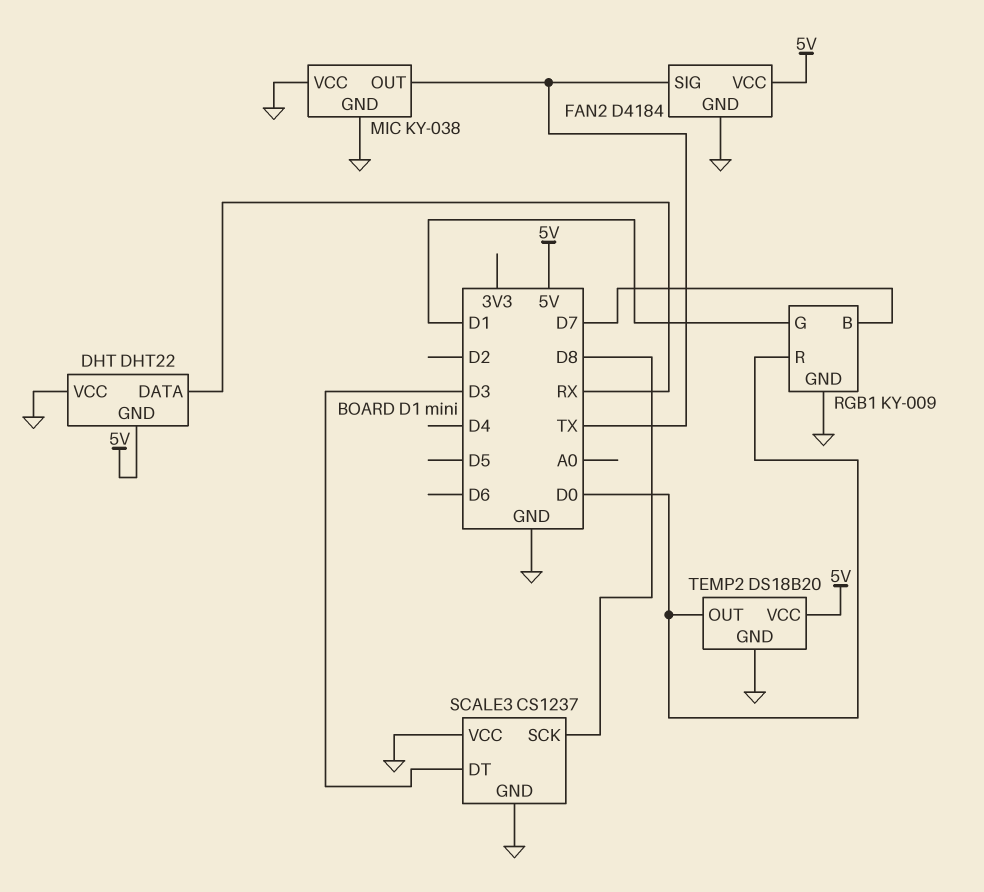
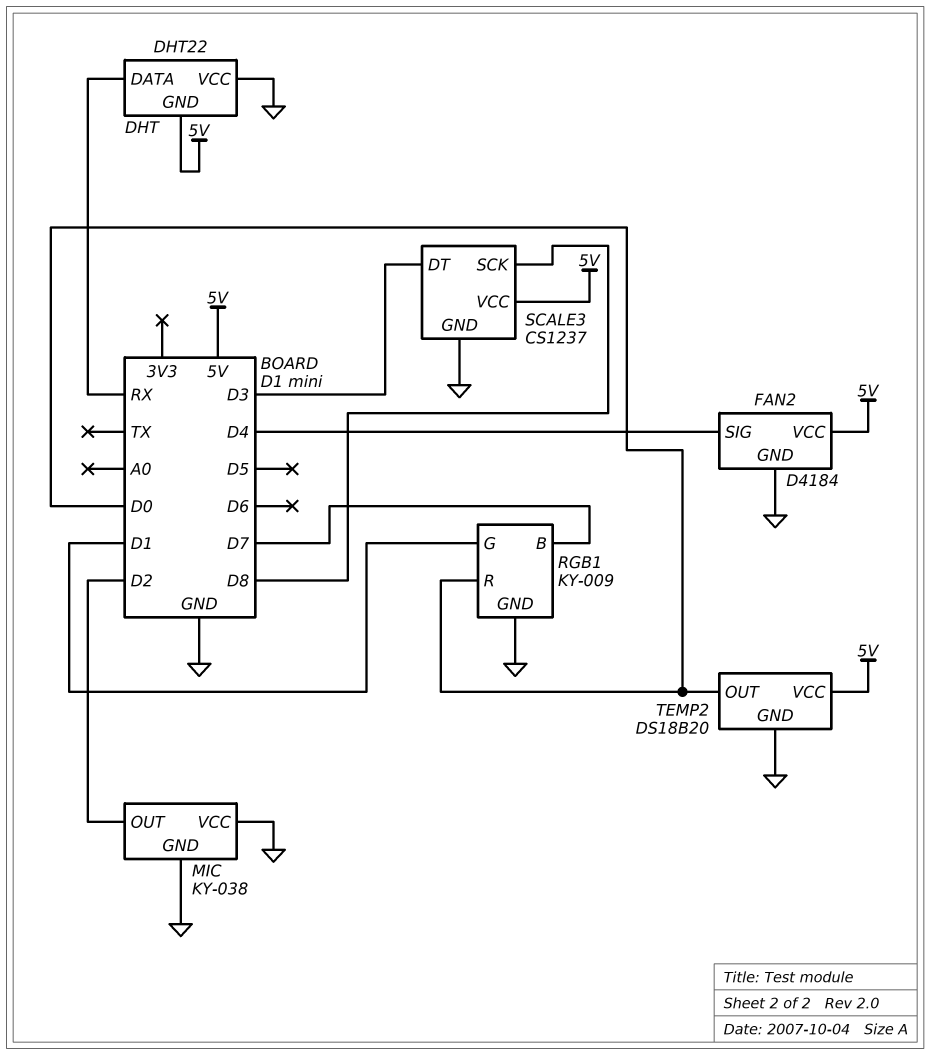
FAN2 pin SIG: TX -> D4
MIC pin OUT: TX -> D2
SCALE3 pin VCC: GND -> 5V

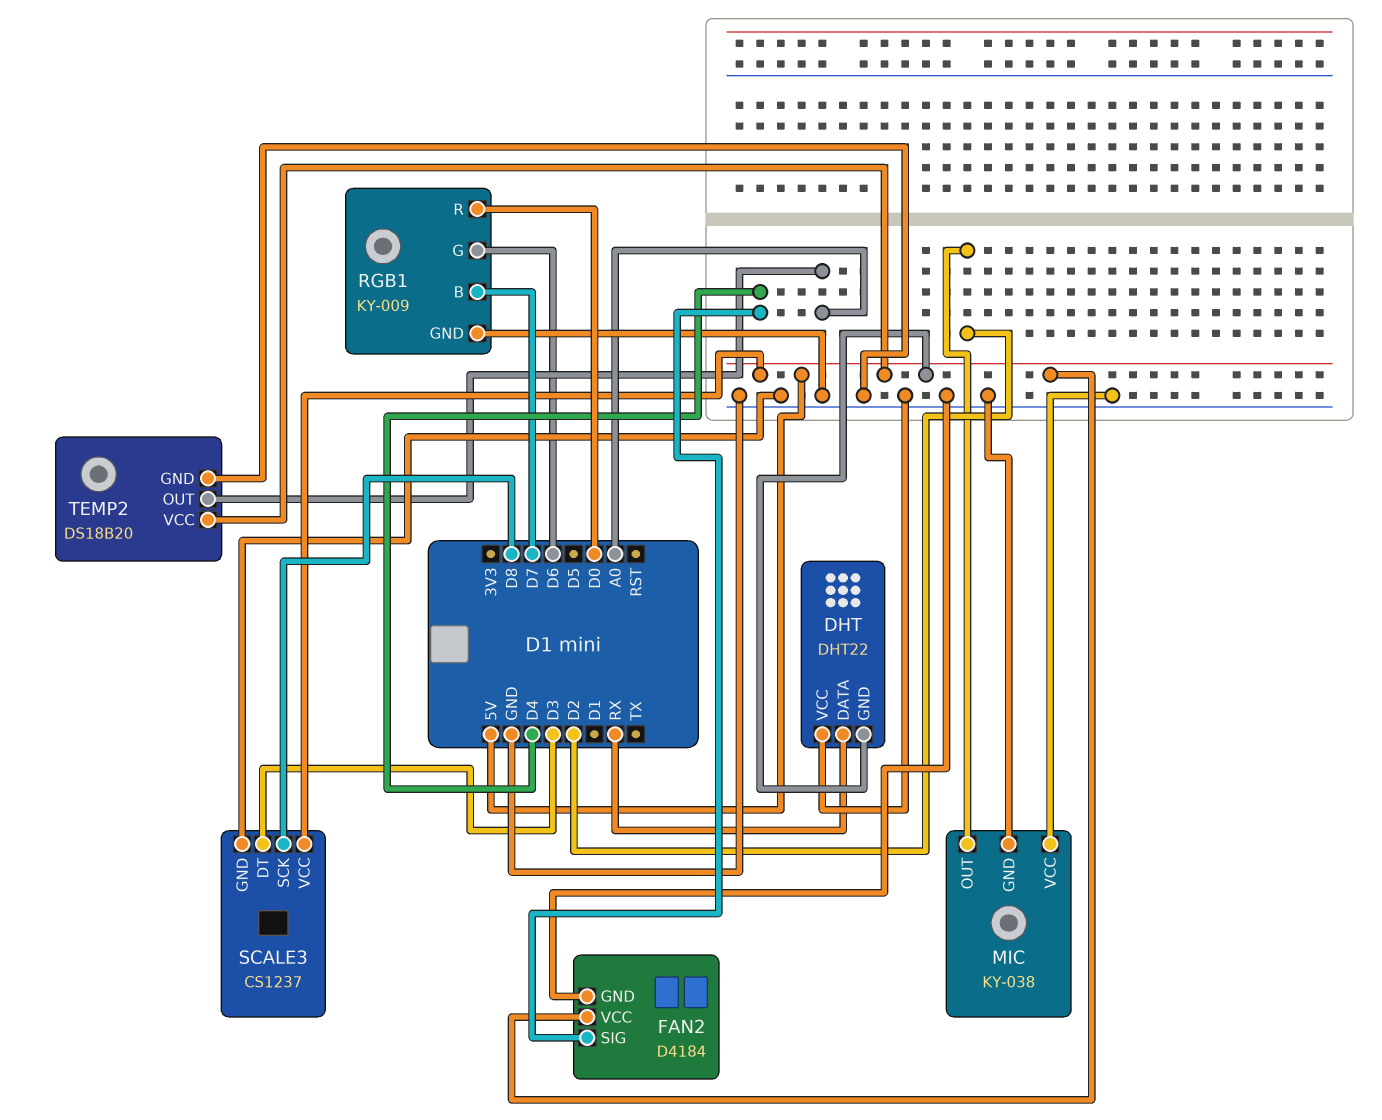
RGB1 pin G: D1 -> D6
TEMP2 pin OUT: D0 -> A0

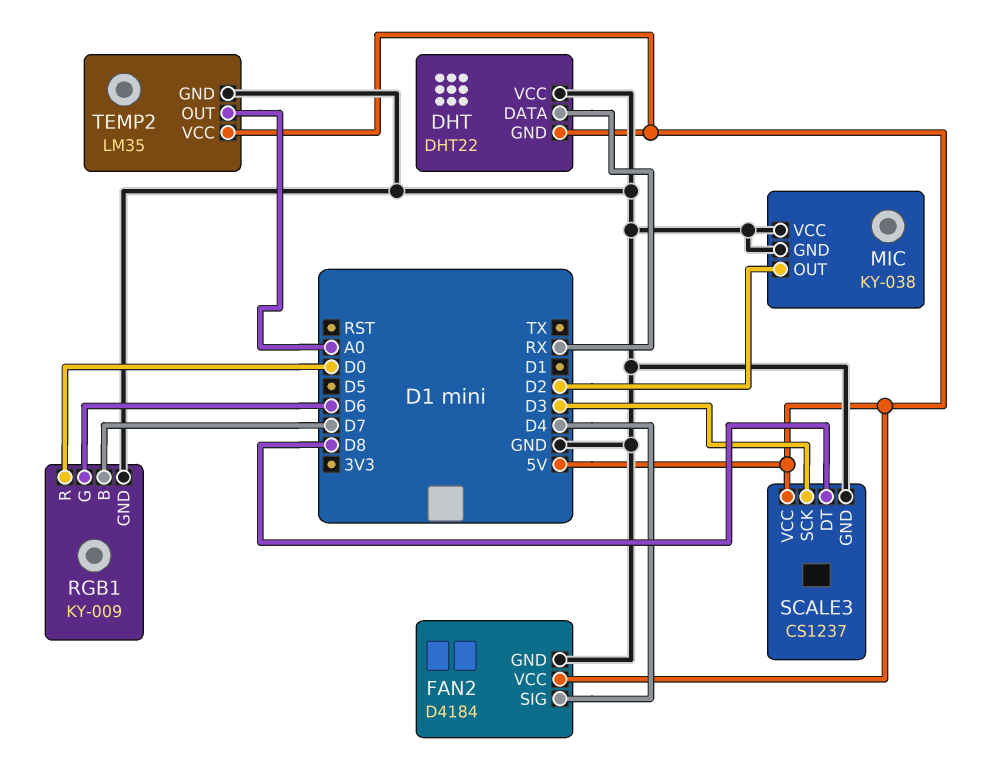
SCALE3 pin DT: D3 -> D8
SCALE3 pin SCK: D8 -> D3
TEMP2: DS18B20 -> LM35

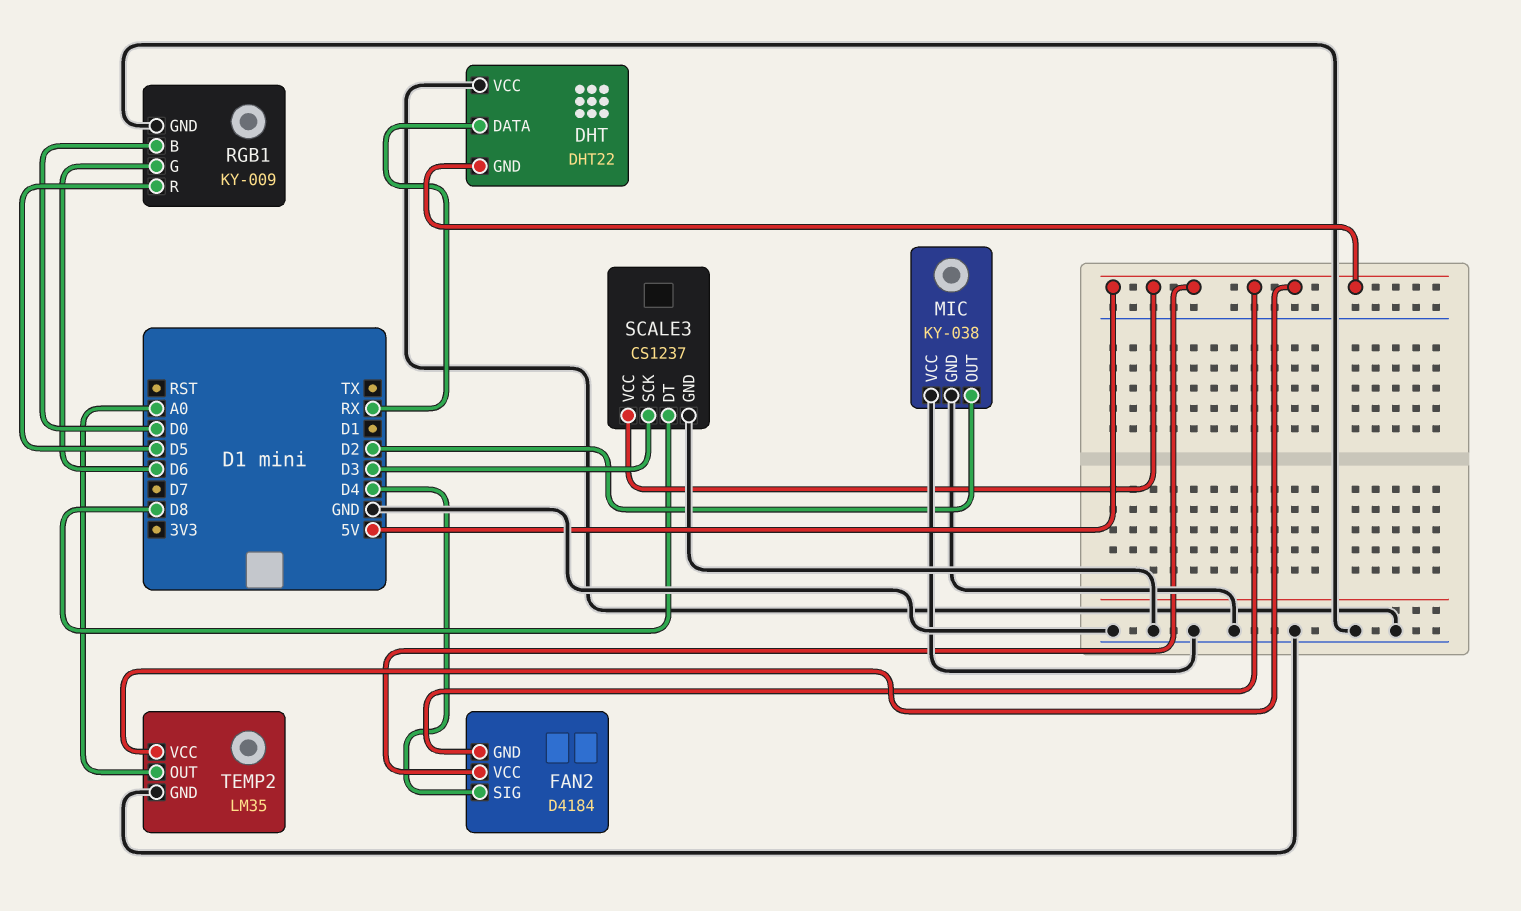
FAN2 pin GND: GND -> 5V
RGB1 pin B: D7 -> D0
RGB1 pin R: D0 -> D5

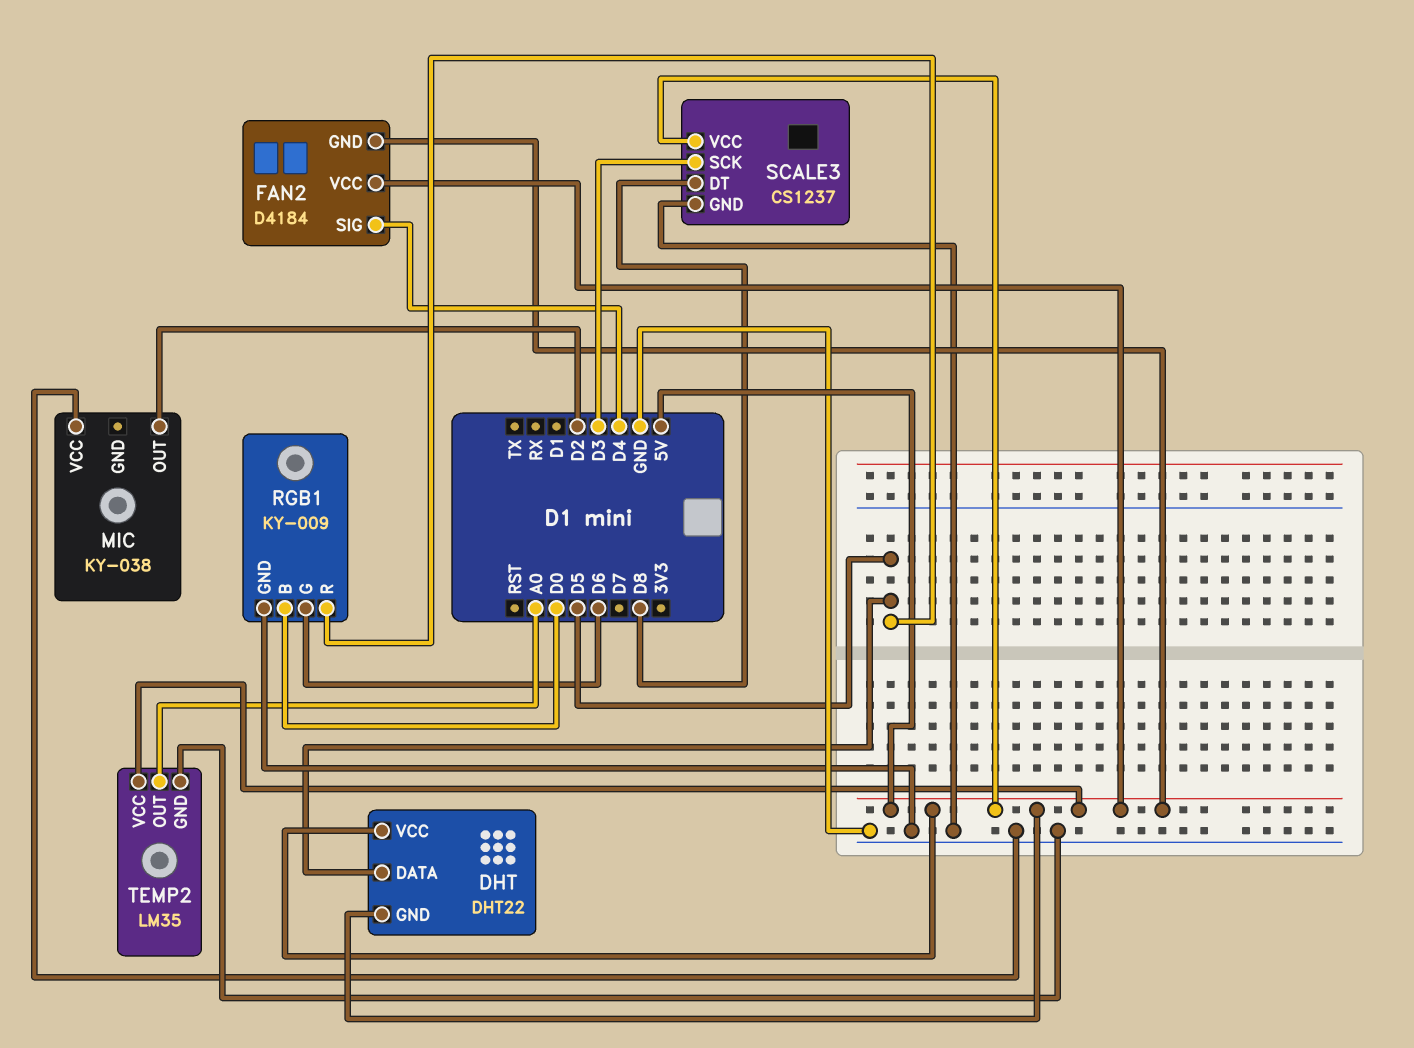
DHT pin DATA: RX -> D5
DHT pin VCC: GND -> 5V
MIC pin GND: GND -> none

